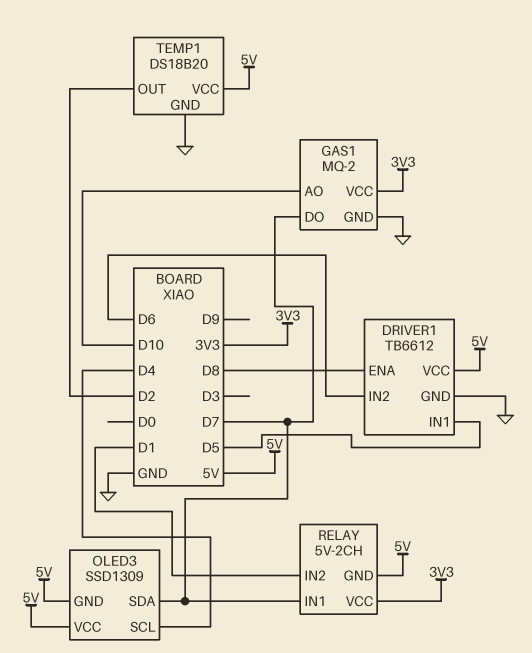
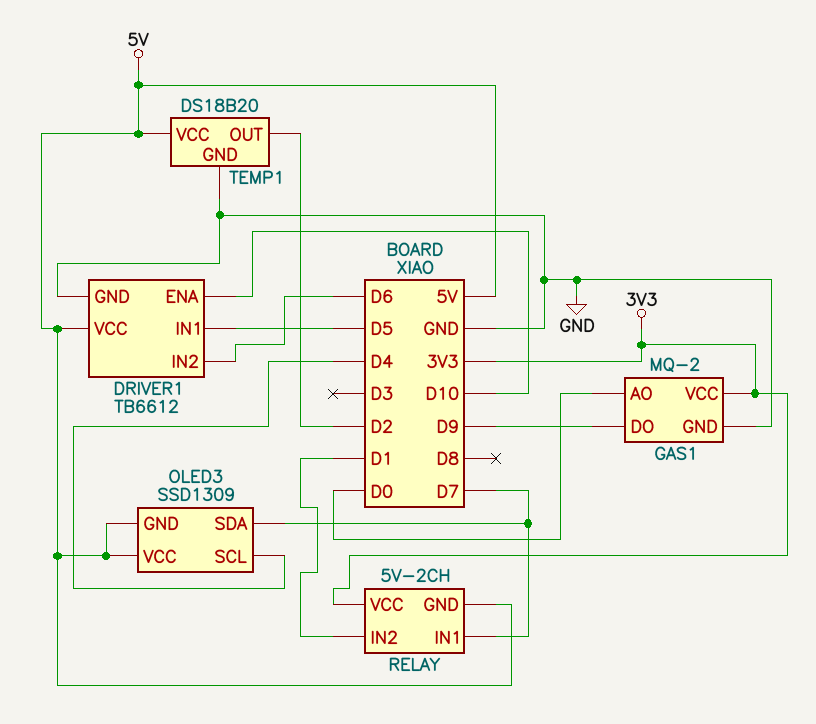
DRIVER1 pin ENA: D8 -> D10
GAS1 pin AO: D10 -> D0
GAS1 pin DO: D7 -> D9

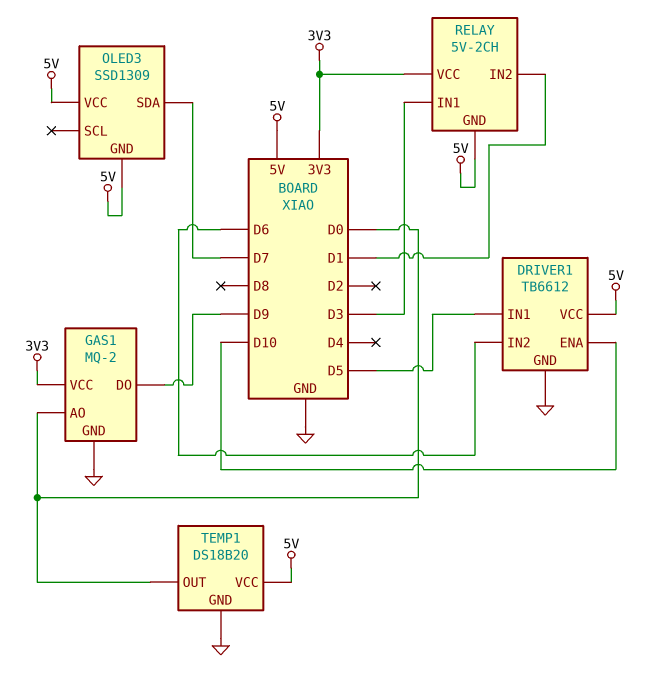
OLED3 pin SCL: D4 -> none
RELAY pin IN1: D7 -> D3
TEMP1 pin OUT: D2 -> D0

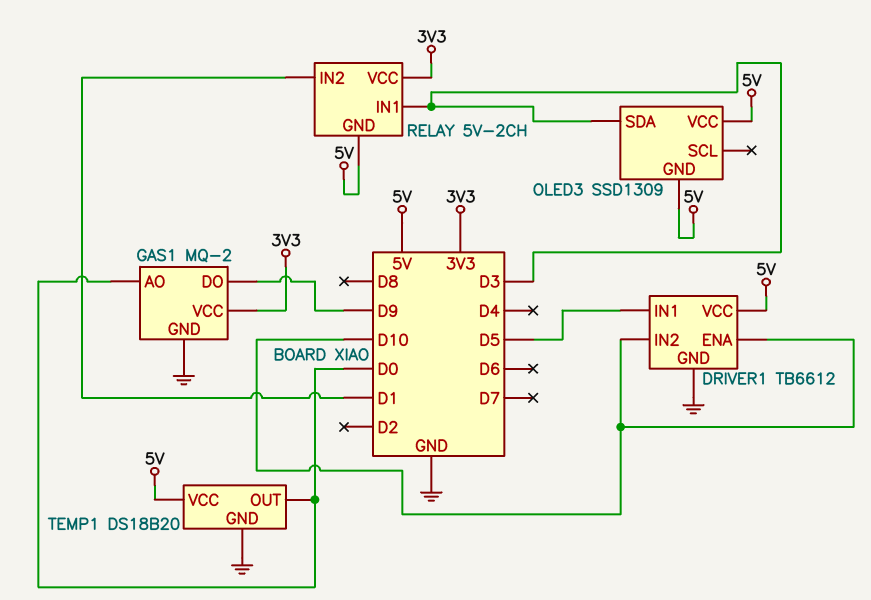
DRIVER1 pin IN2: D6 -> D10
OLED3 pin SDA: D7 -> D3

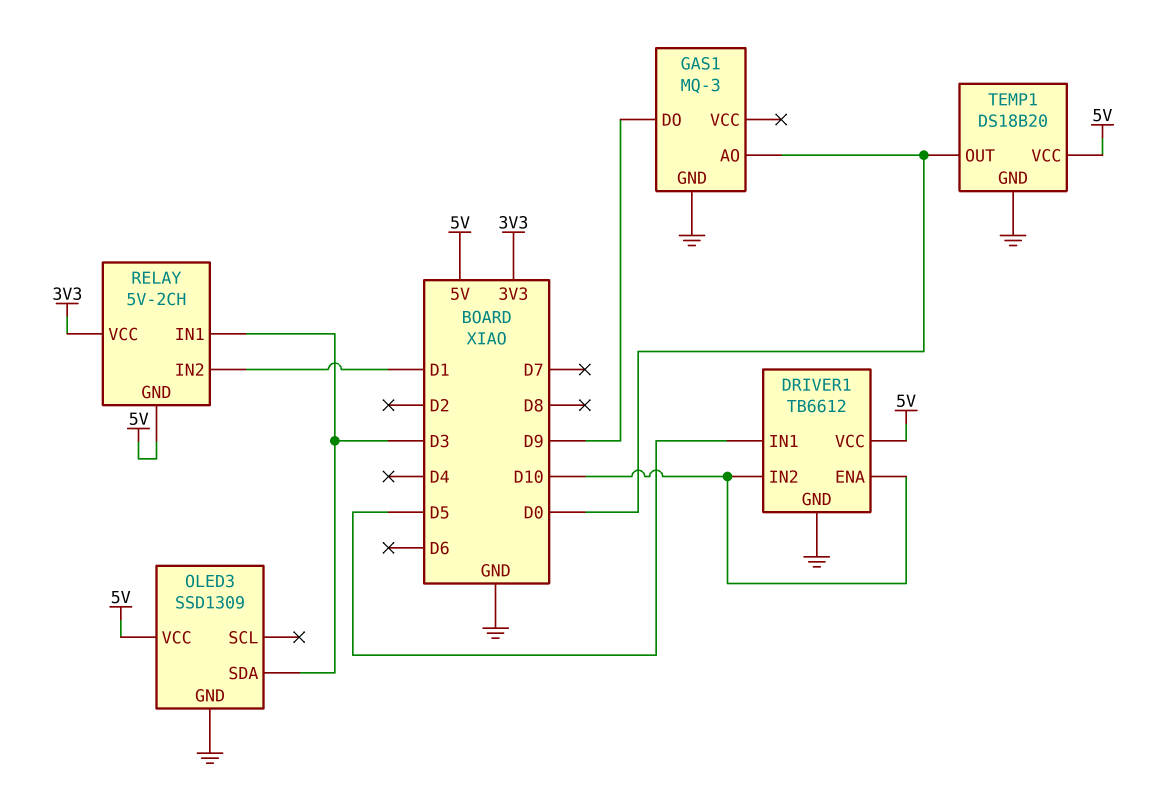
GAS1: MQ-2 -> MQ-3
GAS1 pin VCC: 3V3 -> none
OLED3 pin GND: 5V -> GND

